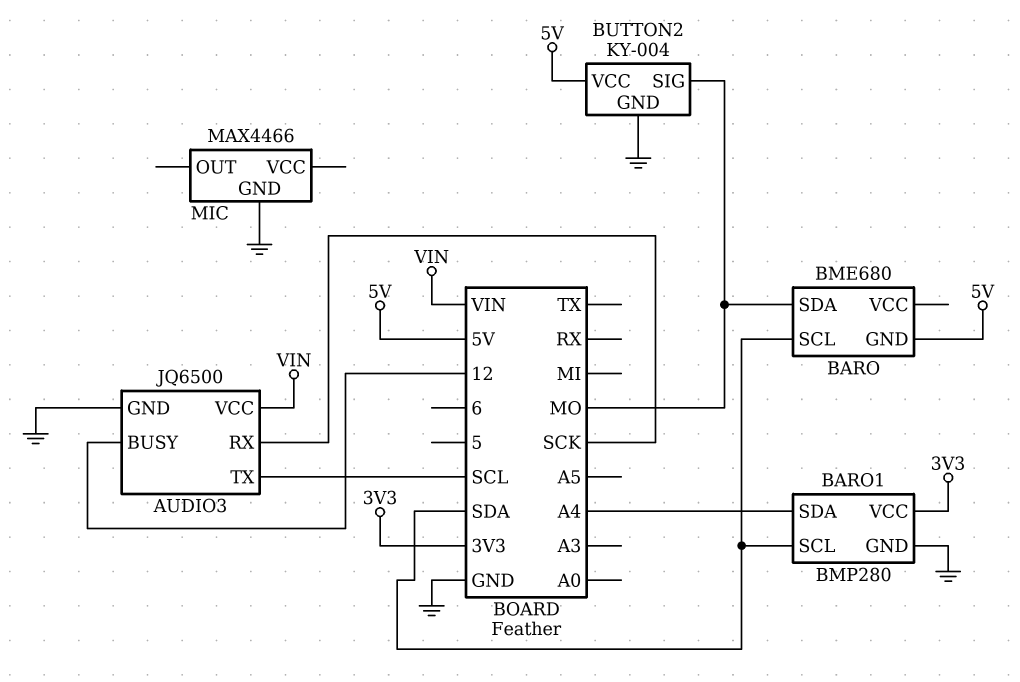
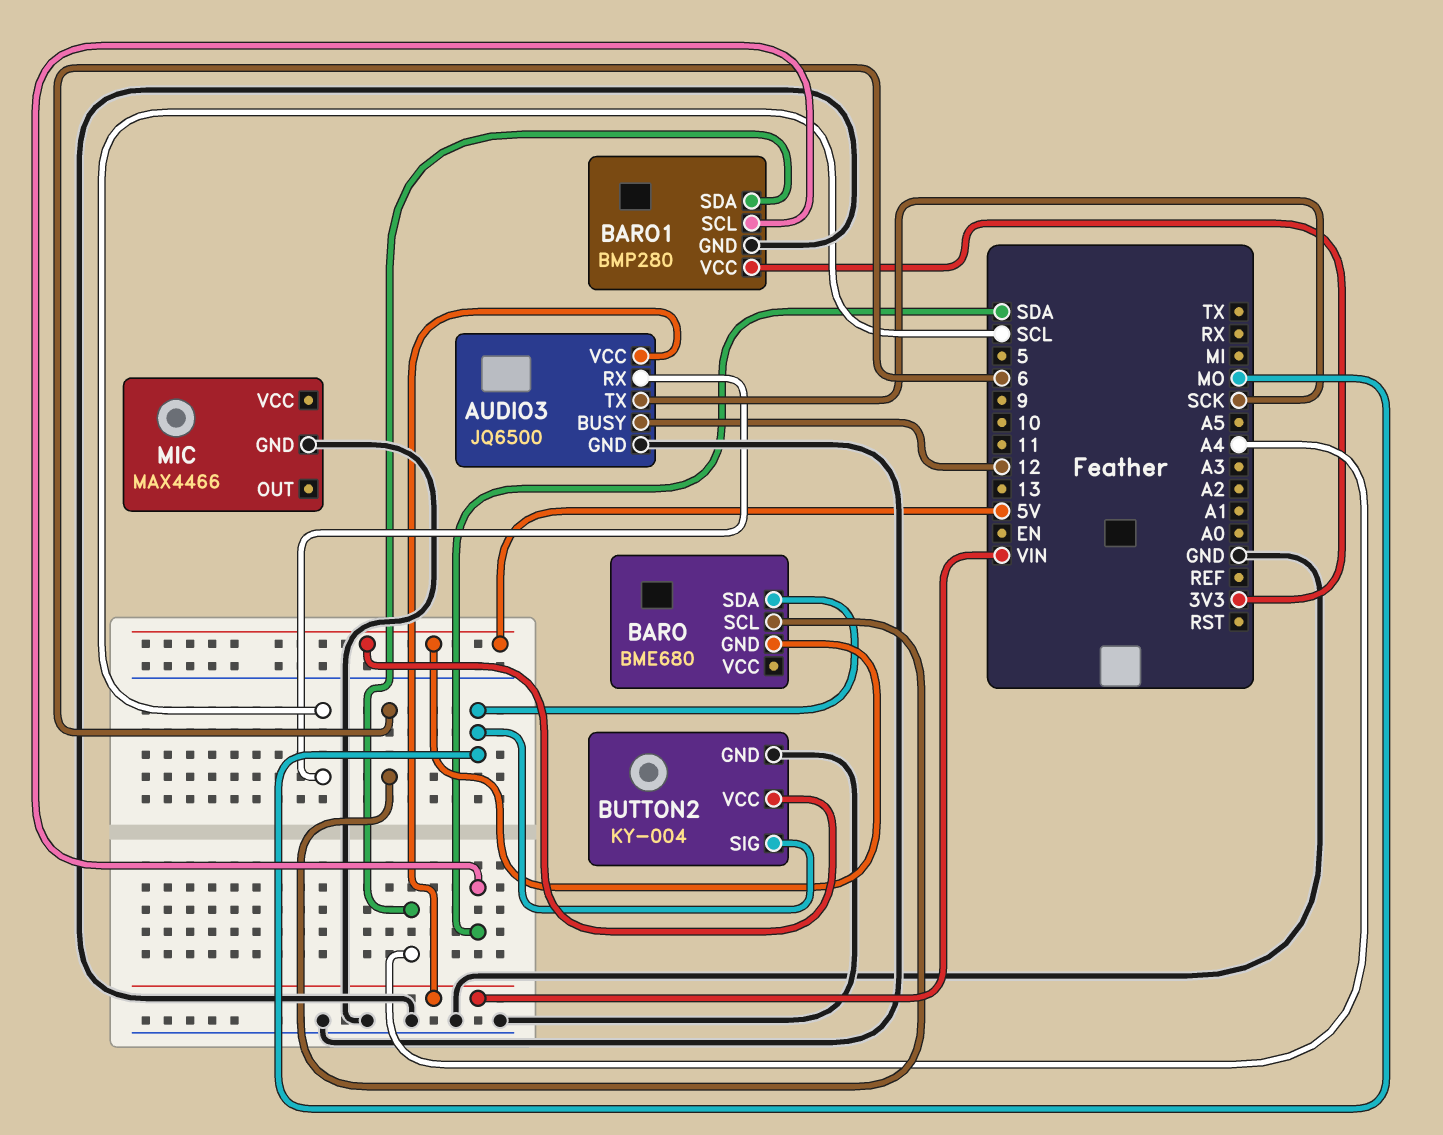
AUDIO3 pin RX: SCK -> SCL
AUDIO3 pin TX: SCL -> SCK
BARO pin SCL: SDA -> 6

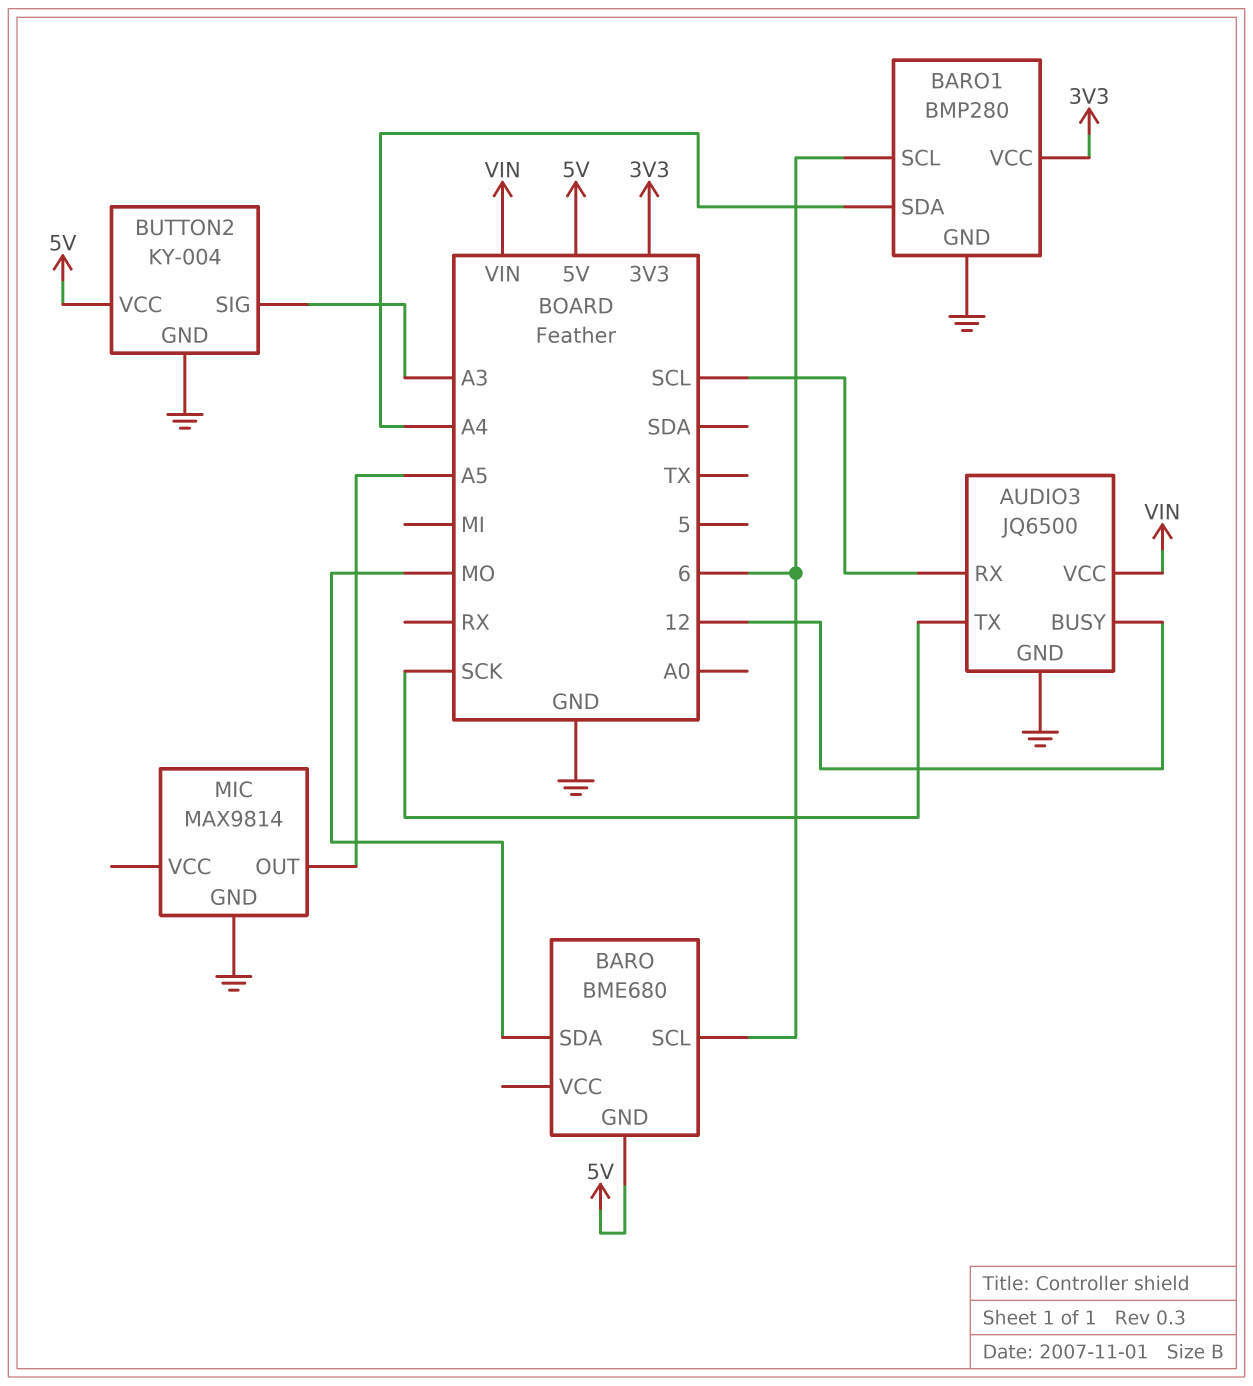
BARO1 pin SCL: SDA -> 6
BUTTON2 pin SIG: MO -> A3
MIC: MAX4466 -> MAX9814
MIC pin OUT: none -> A5

